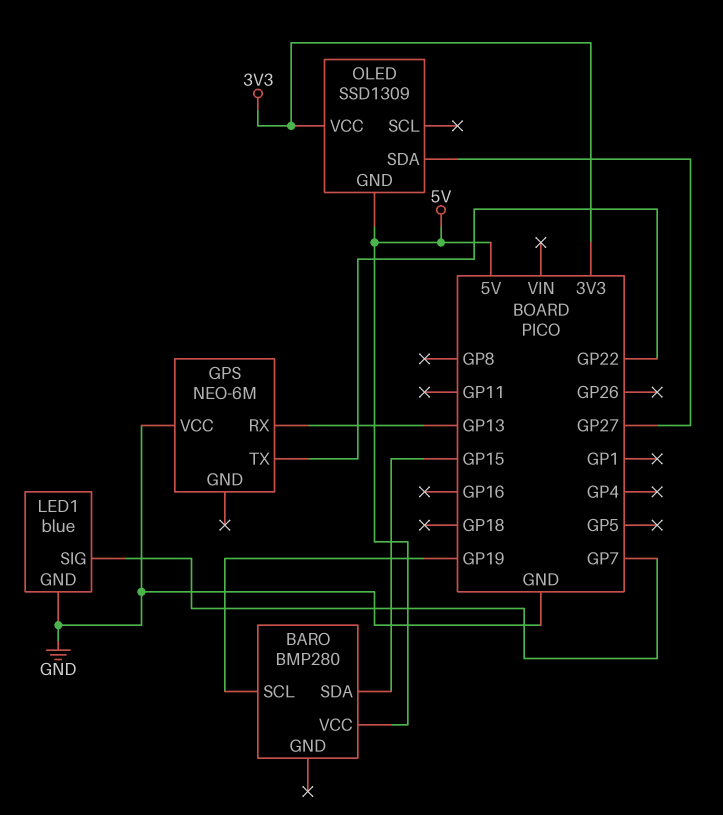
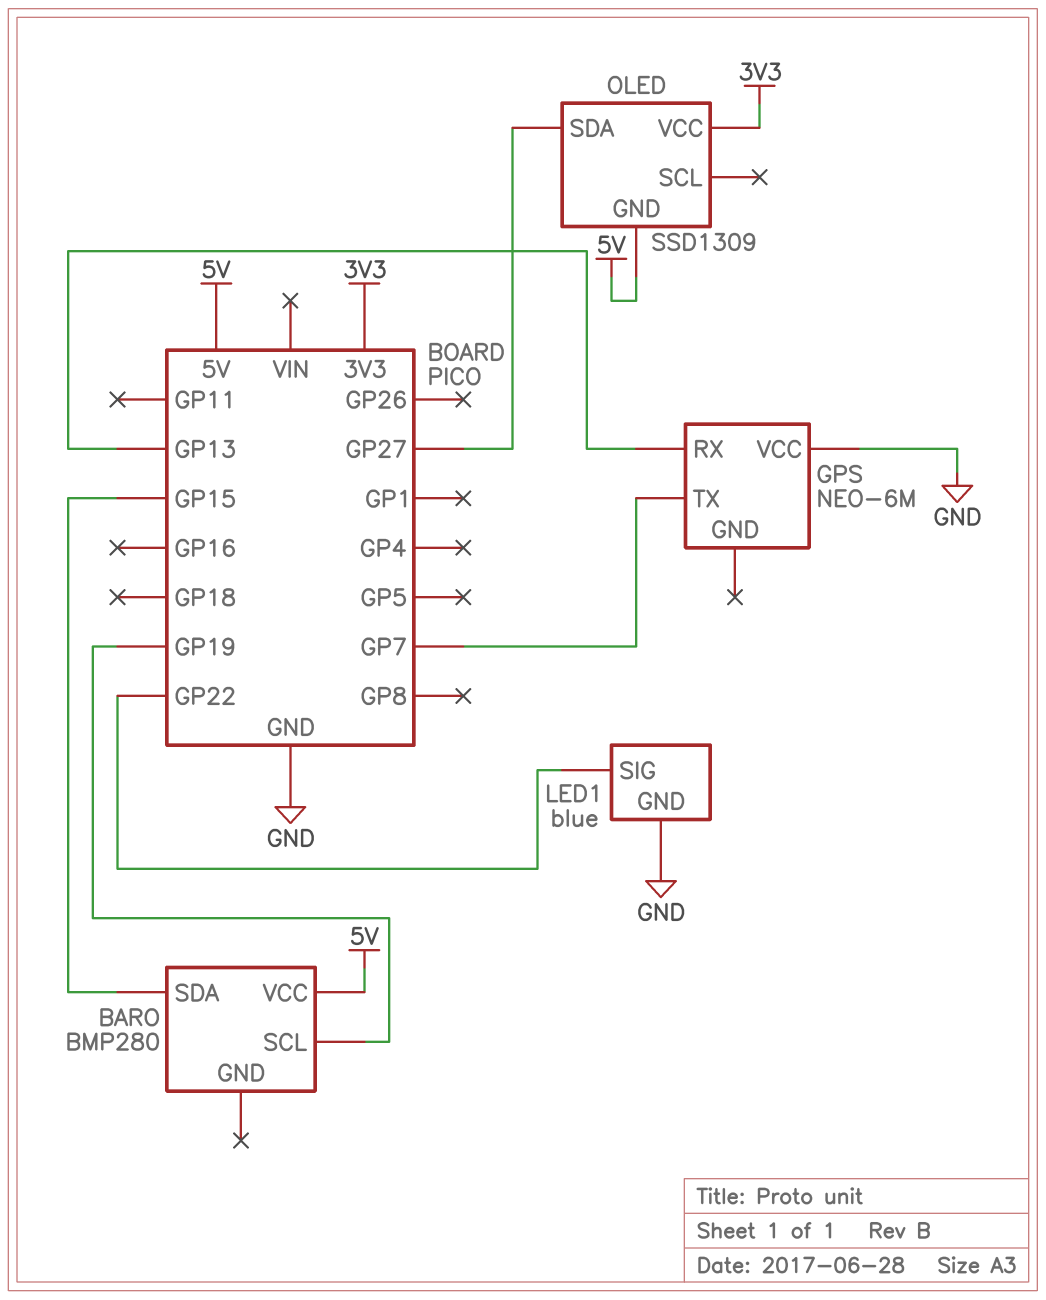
GPS pin TX: GP22 -> GP7
LED1 pin SIG: GP7 -> GP22

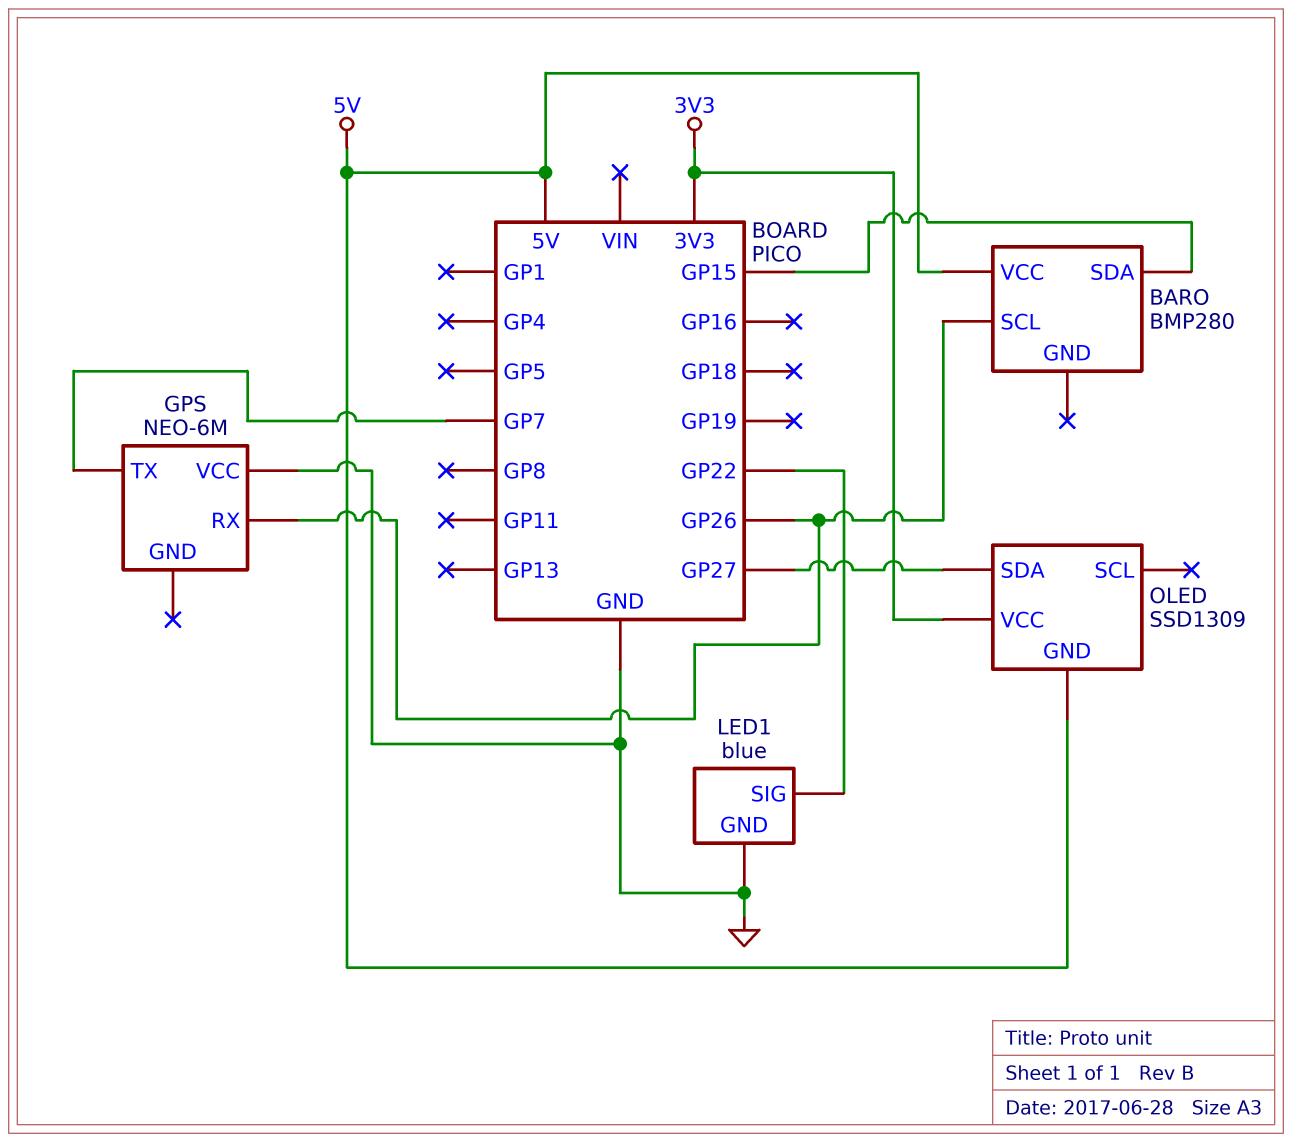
BARO pin SCL: GP19 -> GP26
GPS pin RX: GP13 -> GP26

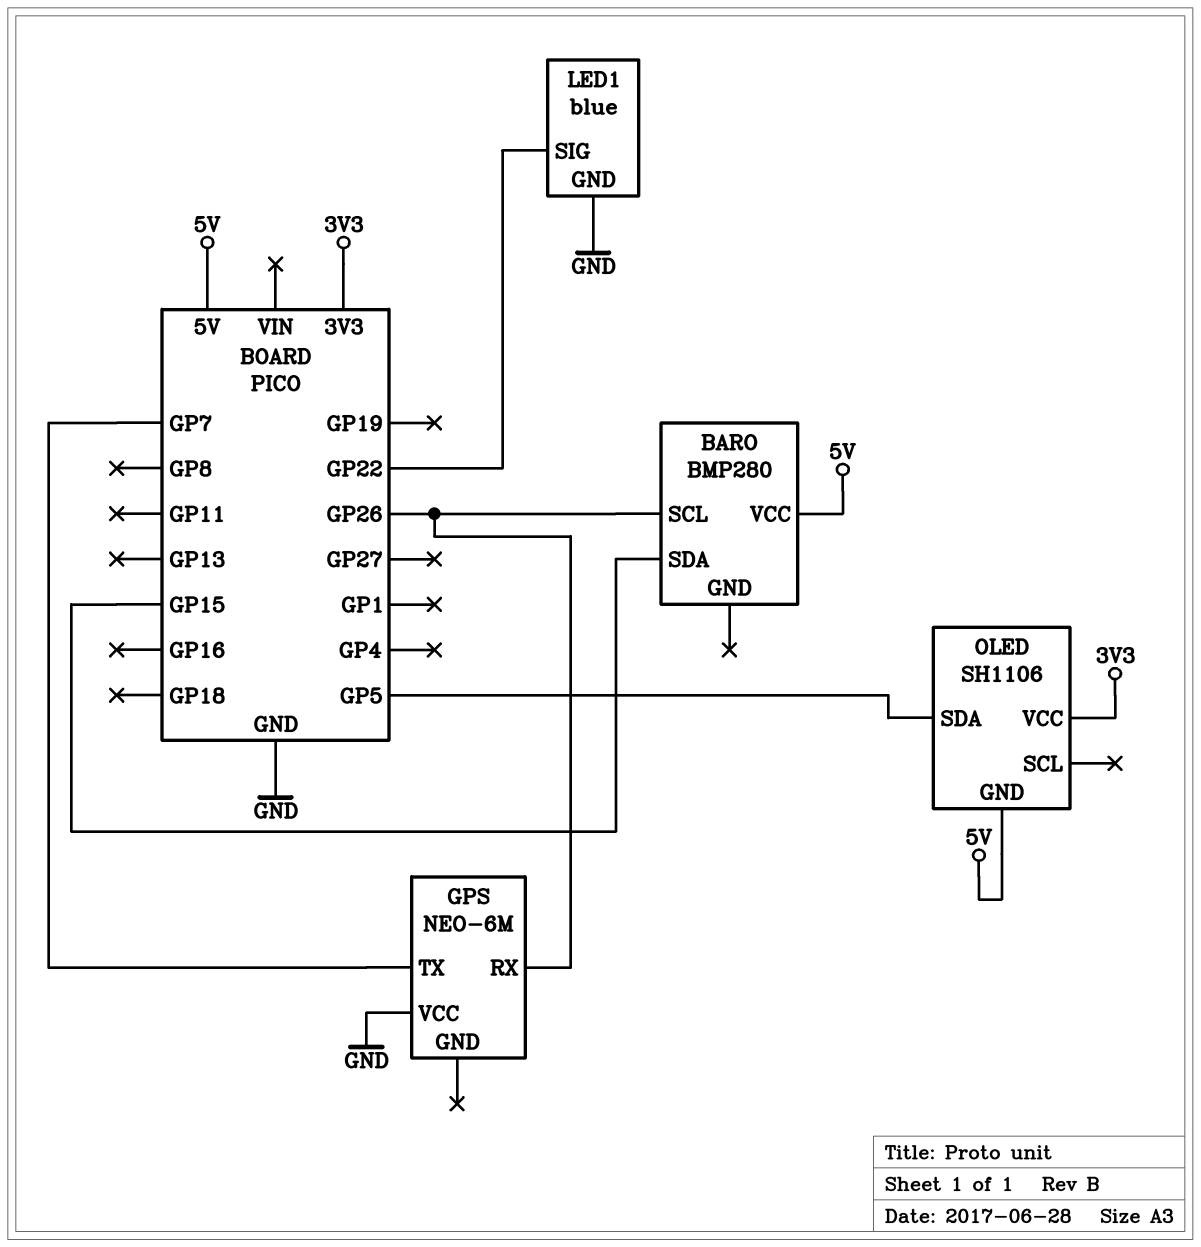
OLED: SSD1309 -> SH1106
OLED pin SDA: GP27 -> GP5

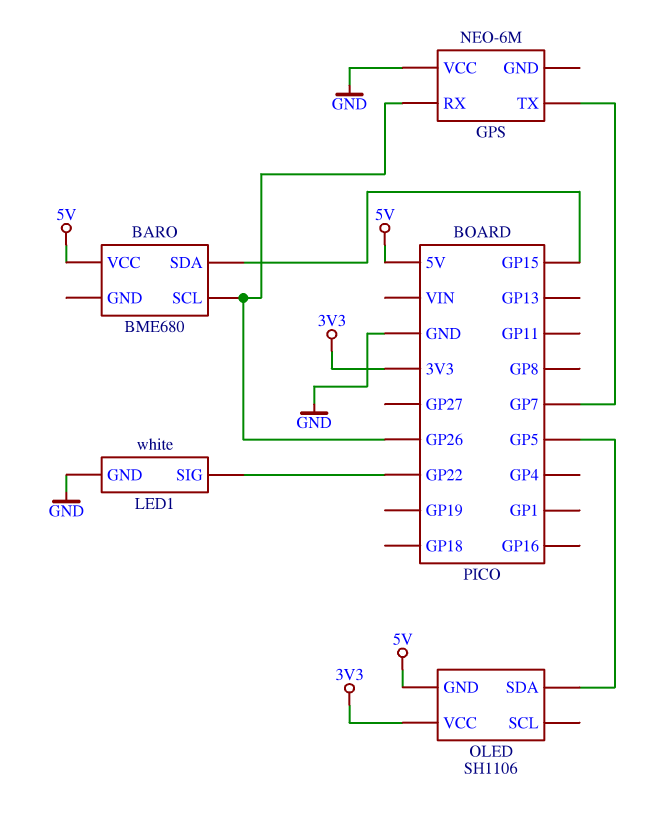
BARO: BMP280 -> BME680
LED1: blue -> white

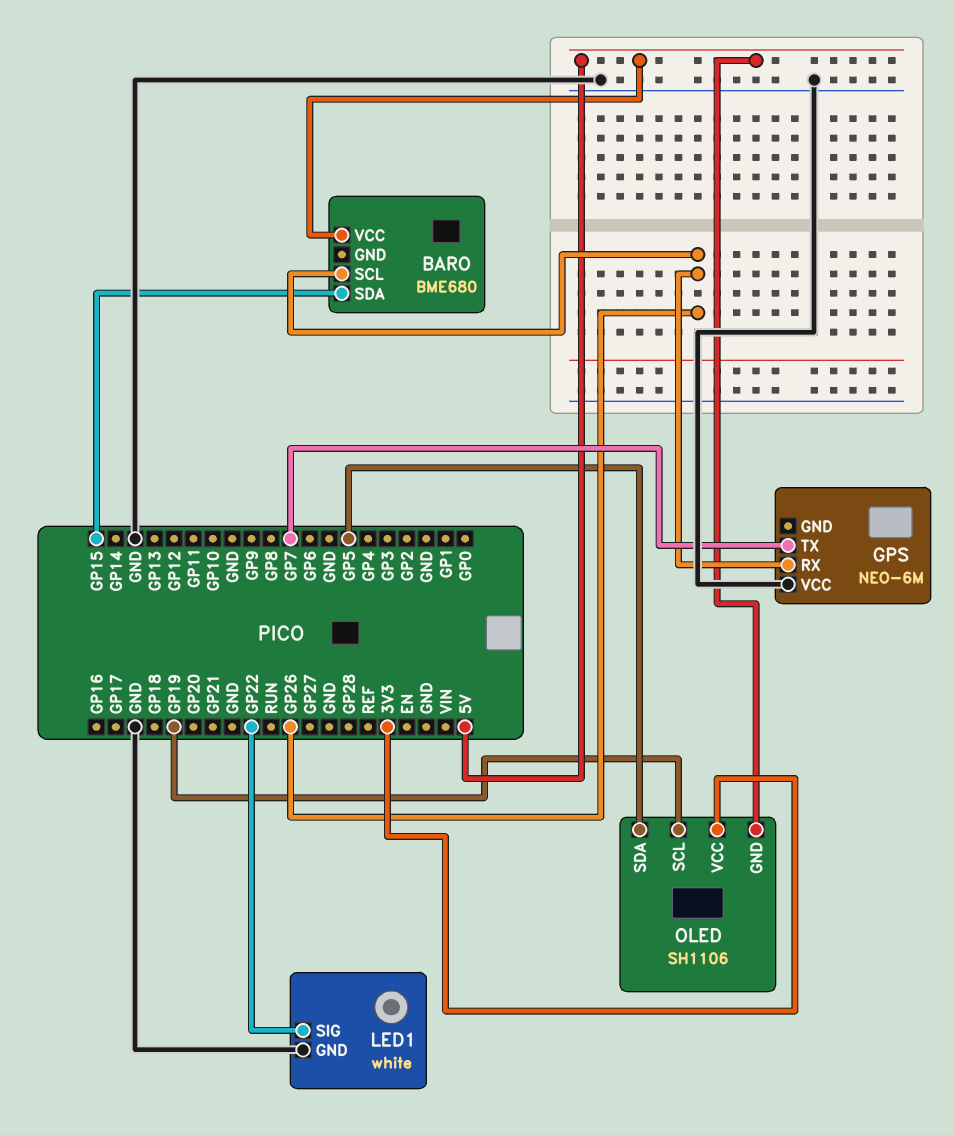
OLED pin SCL: none -> GP19

